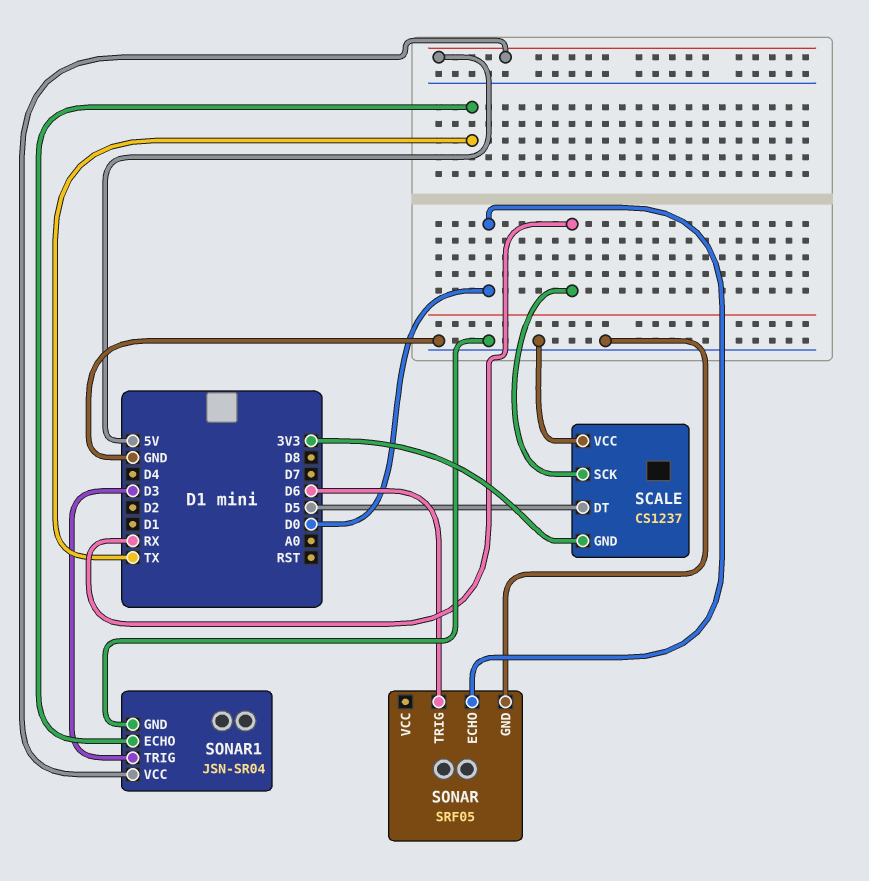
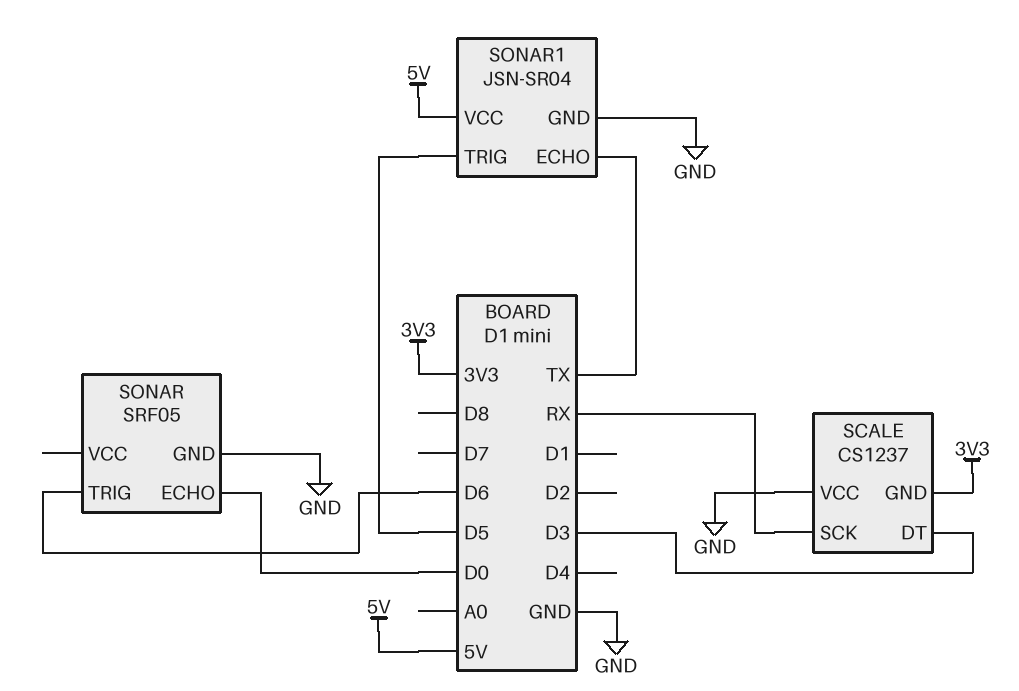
SCALE pin DT: D5 -> D3
SONAR1 pin TRIG: D3 -> D5

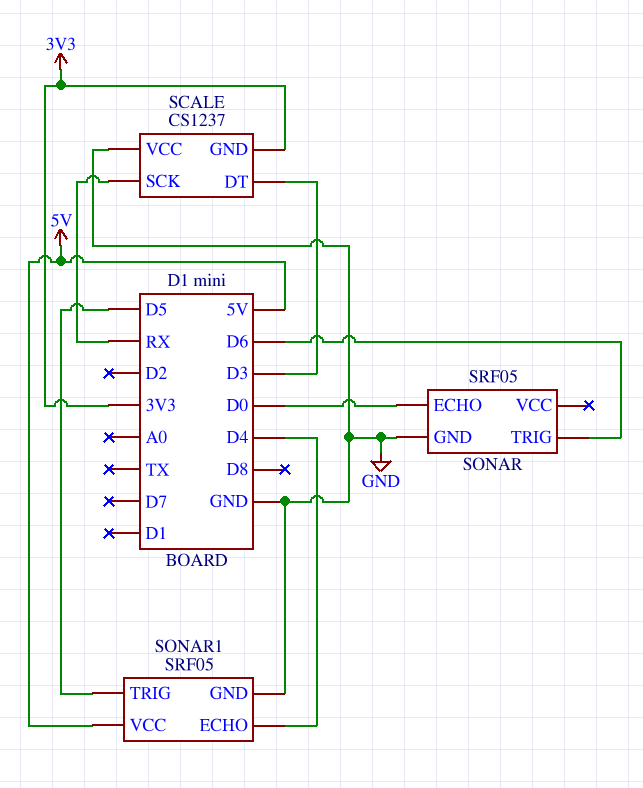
SONAR1: JSN-SR04 -> SRF05
SONAR1 pin ECHO: TX -> D4

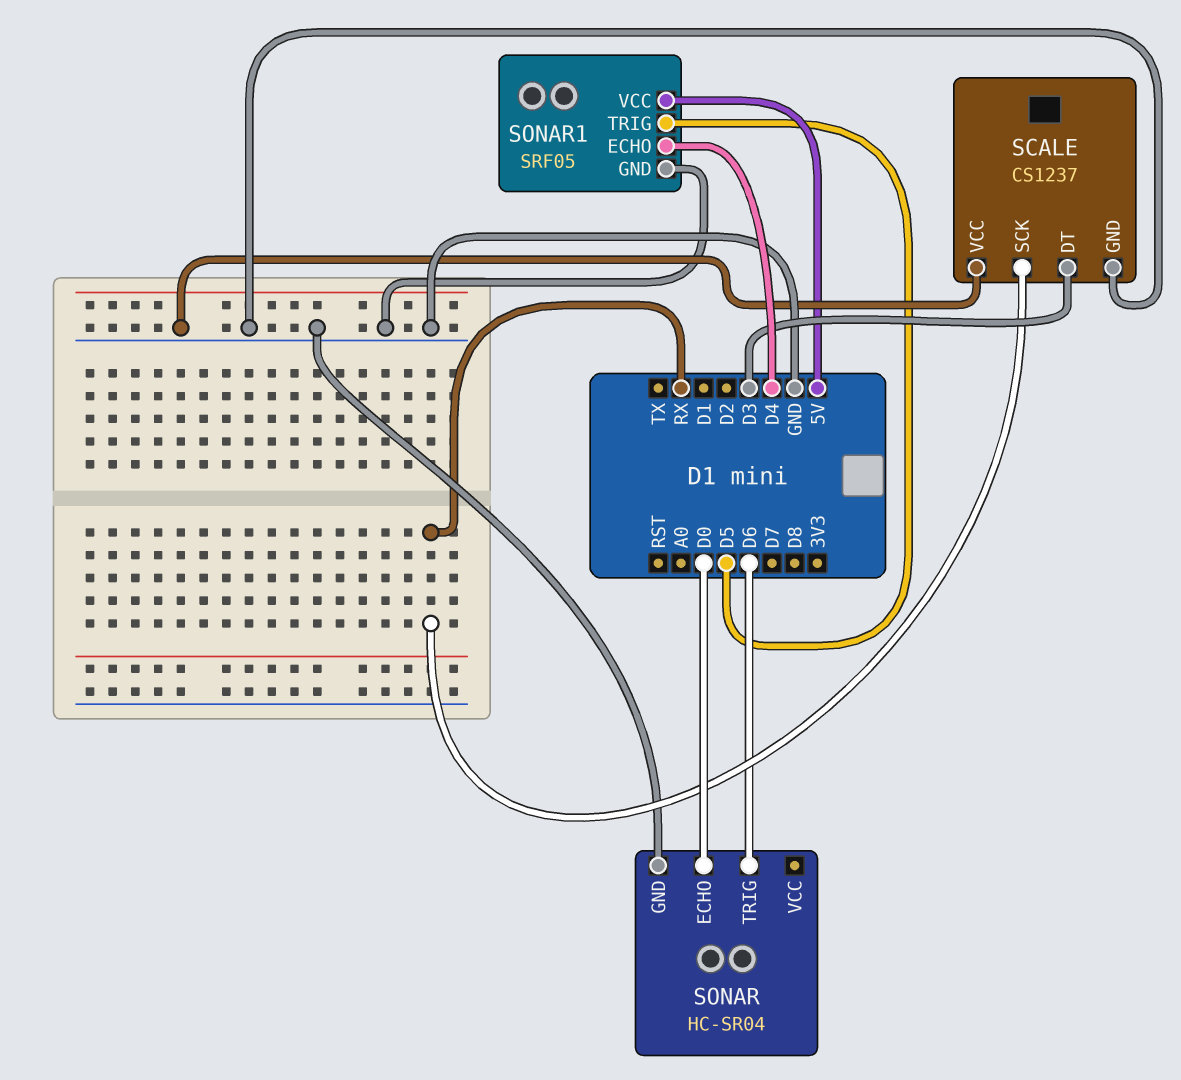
SCALE pin GND: 3V3 -> GND
SONAR: SRF05 -> HC-SR04

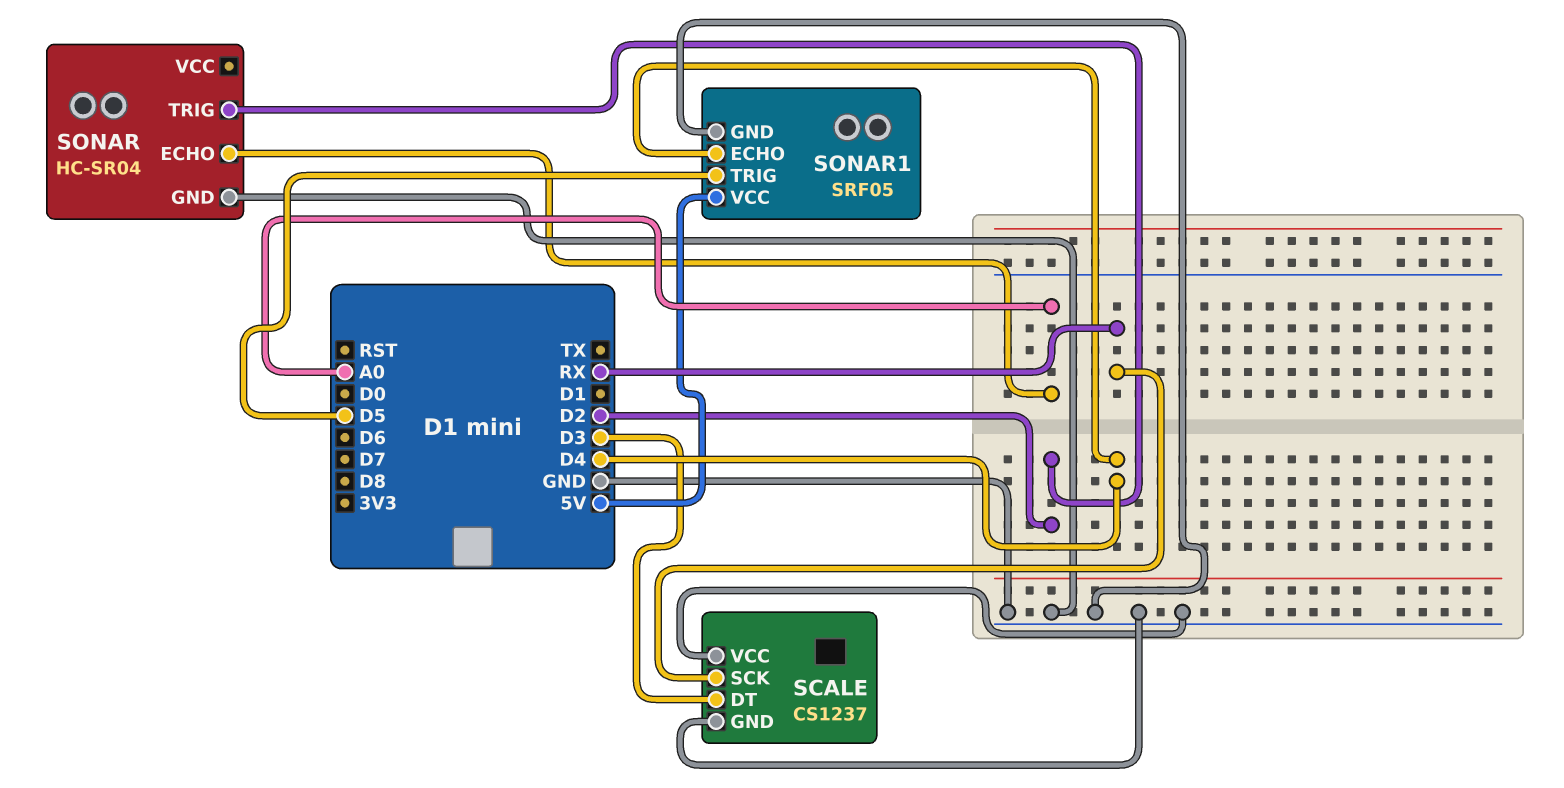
SONAR pin ECHO: D0 -> A0
SONAR pin TRIG: D6 -> D2

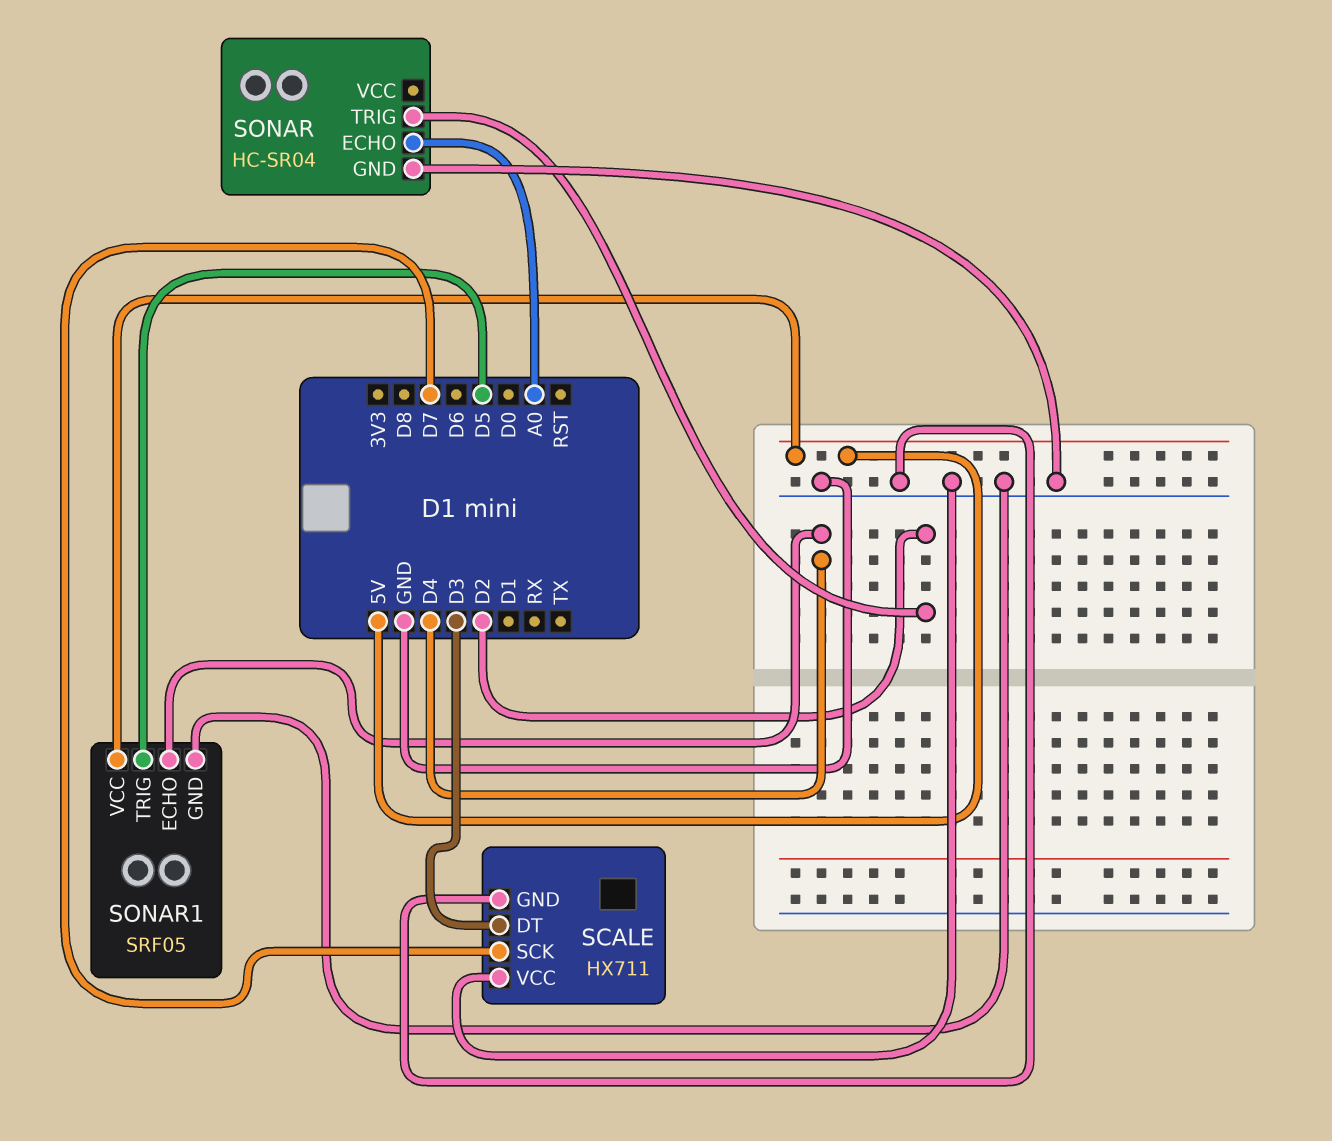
SCALE: CS1237 -> HX711
SCALE pin SCK: RX -> D7

